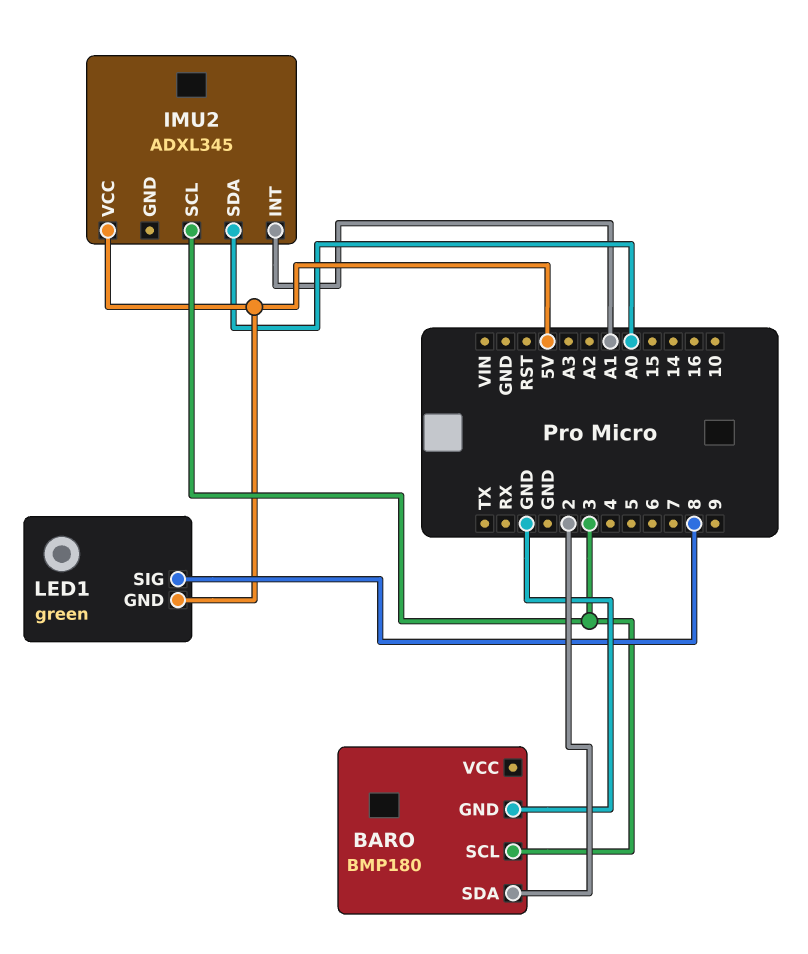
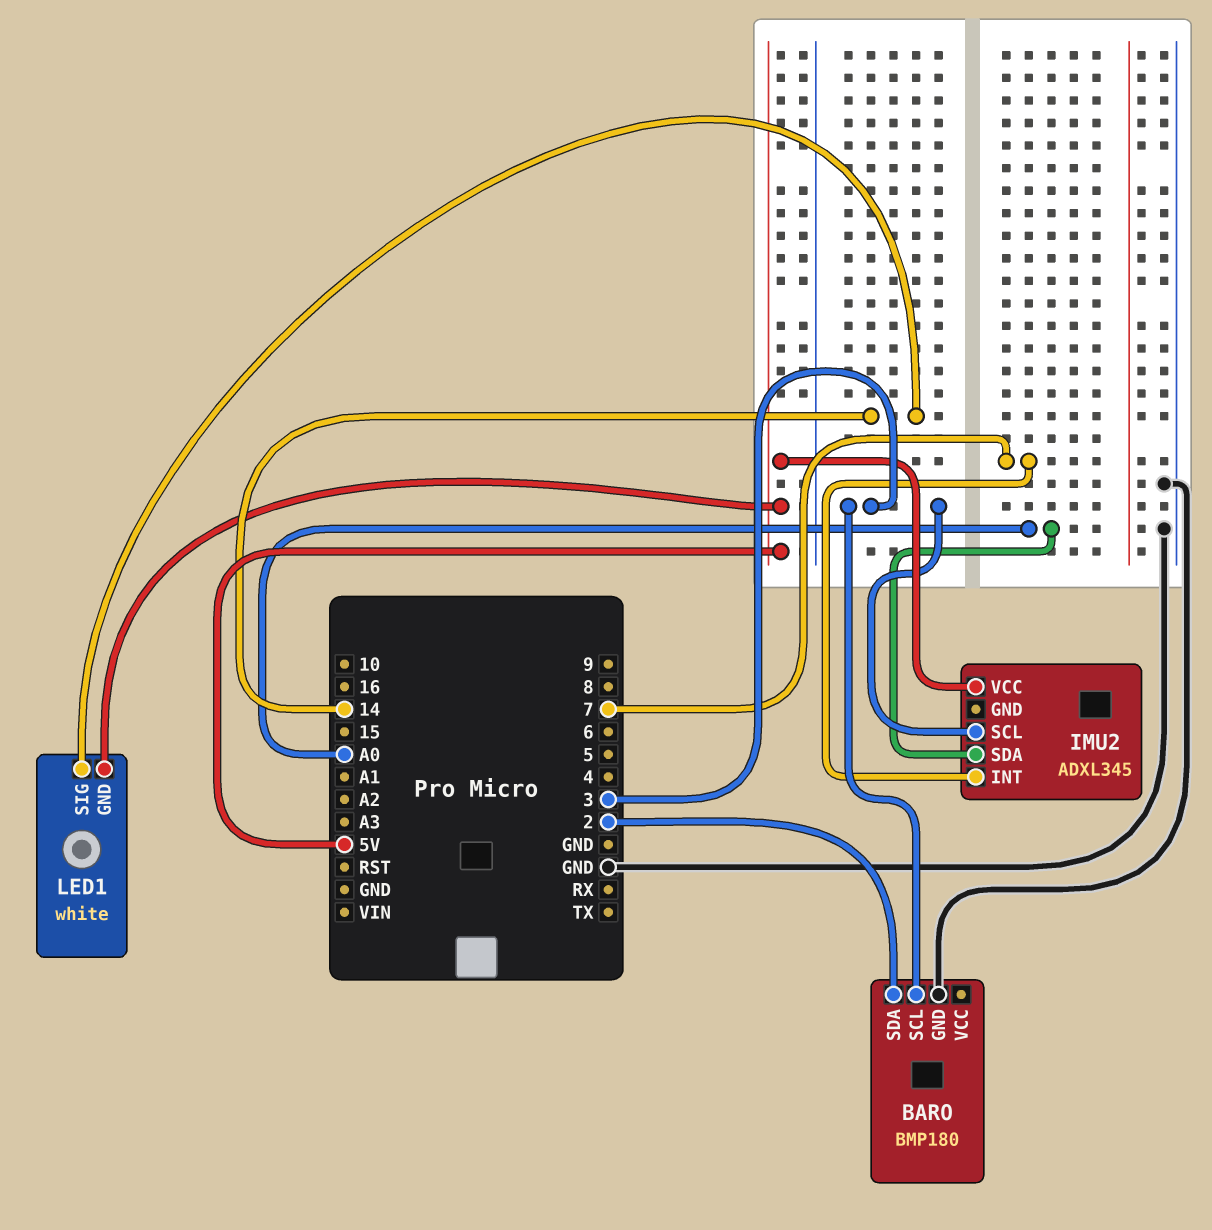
IMU2 pin INT: A1 -> 7
LED1: green -> white
LED1 pin SIG: 8 -> 14

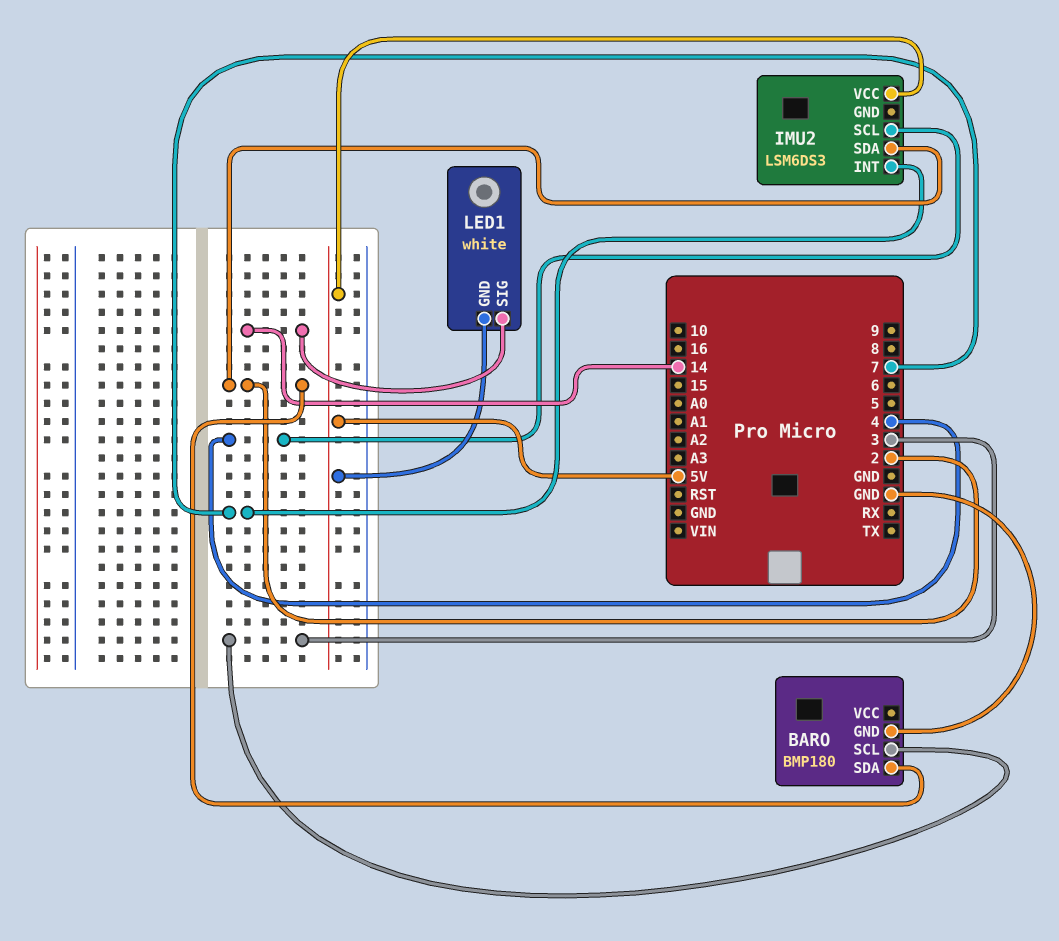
IMU2: ADXL345 -> LSM6DS3
IMU2 pin SCL: 3 -> 4
IMU2 pin SDA: A0 -> 2

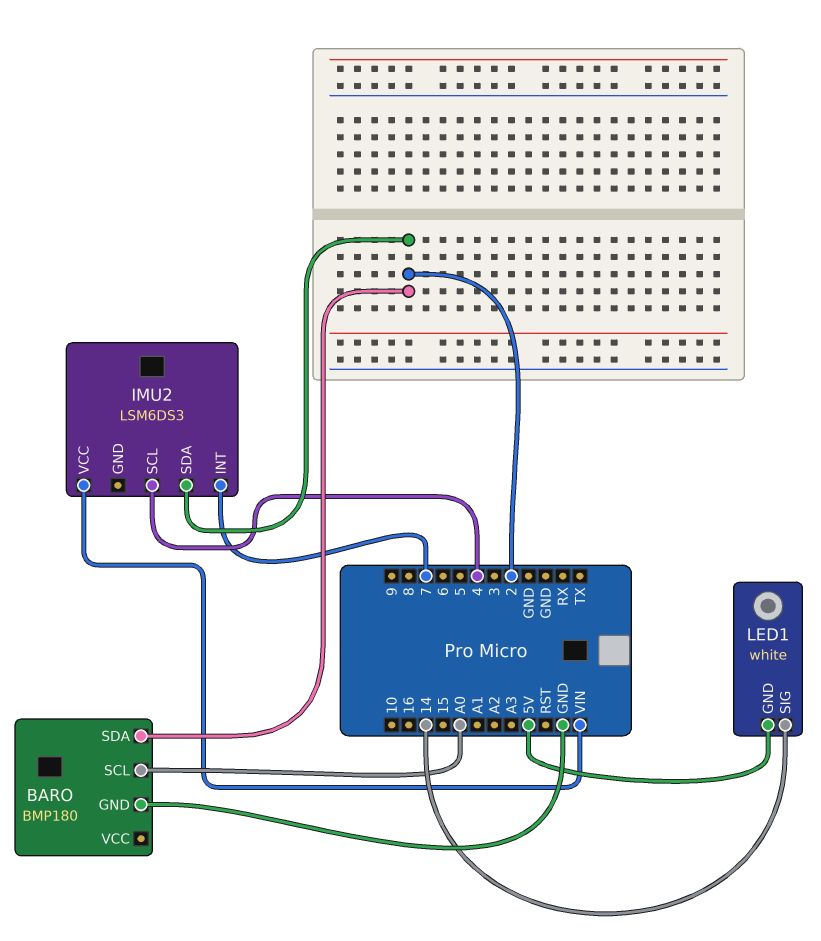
BARO pin SCL: 3 -> A0
IMU2 pin VCC: 5V -> VIN

